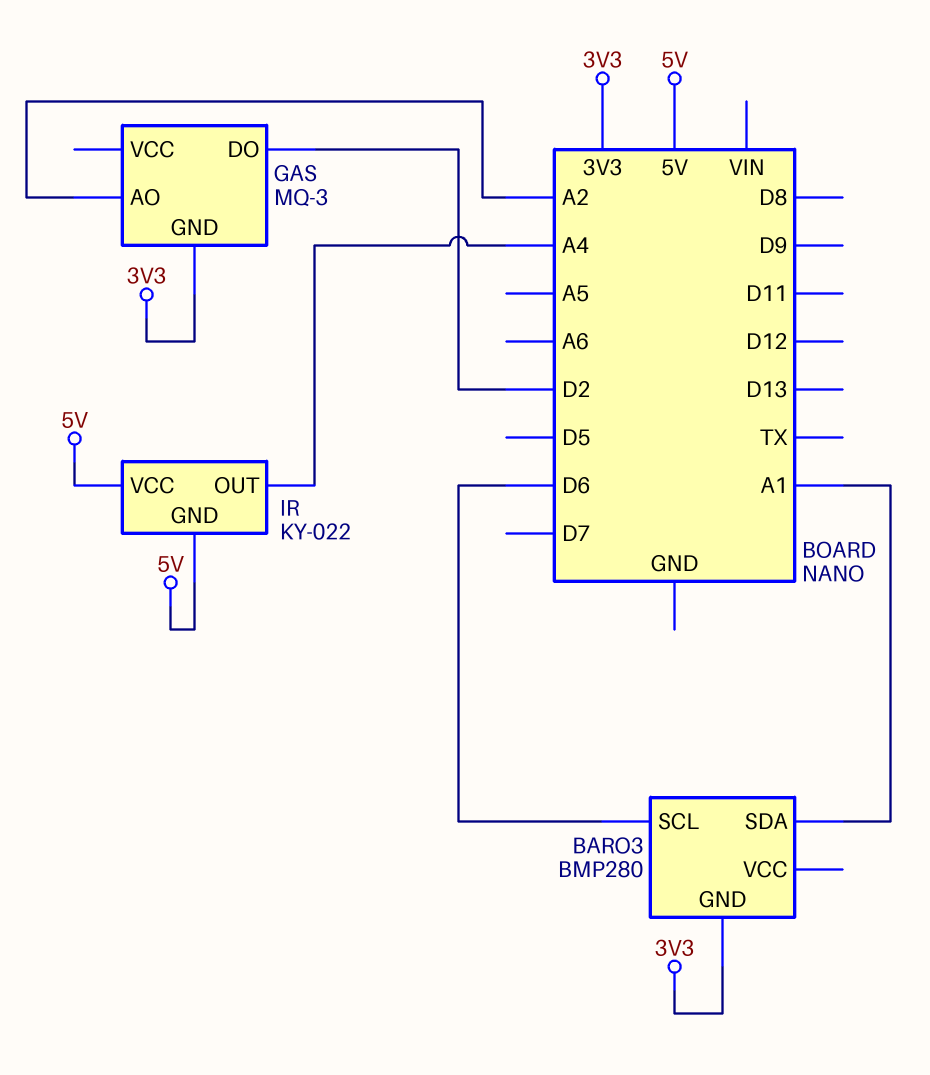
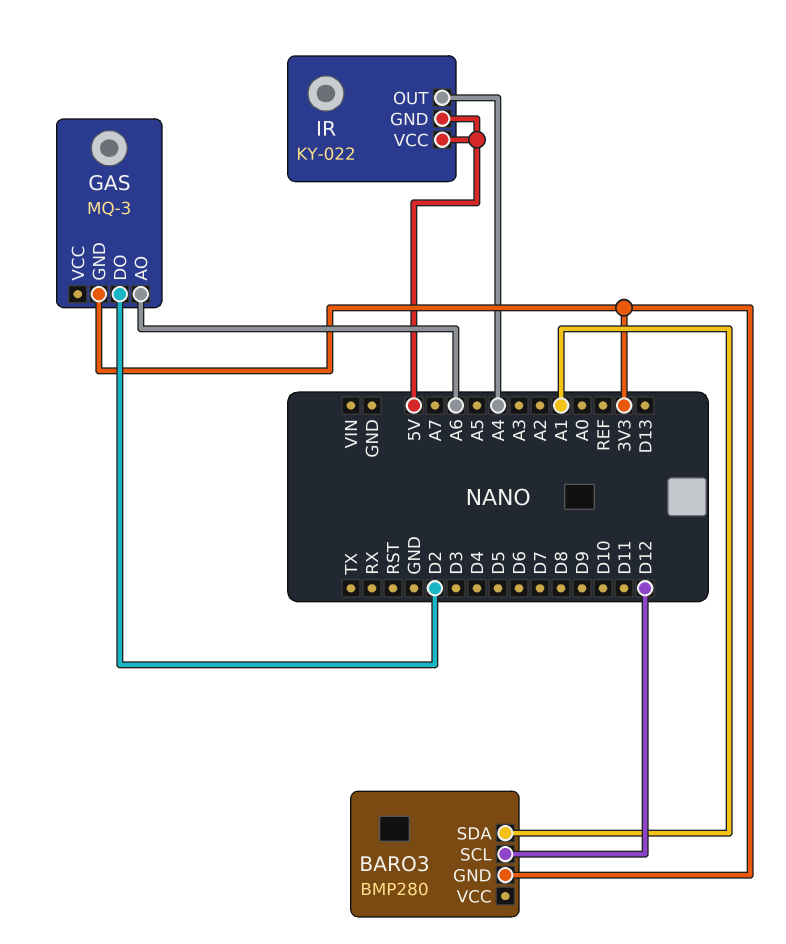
BARO3 pin SCL: D6 -> D12
GAS pin AO: A2 -> A6

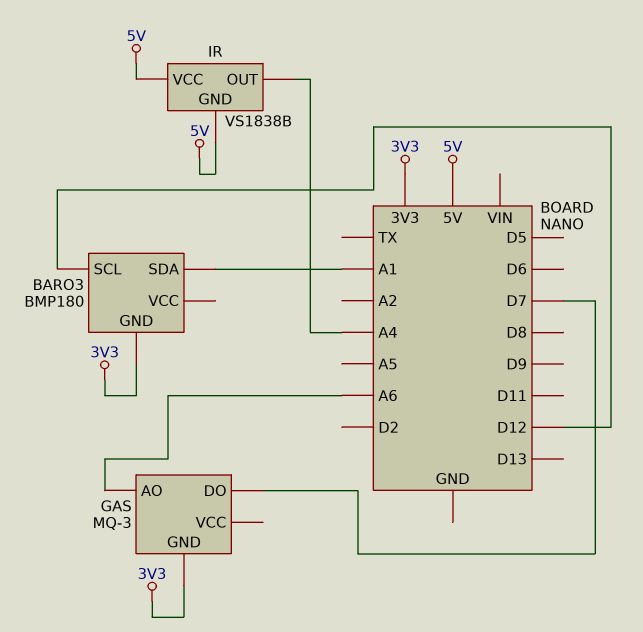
BARO3: BMP280 -> BMP180
GAS pin DO: D2 -> D7
IR: KY-022 -> VS1838B

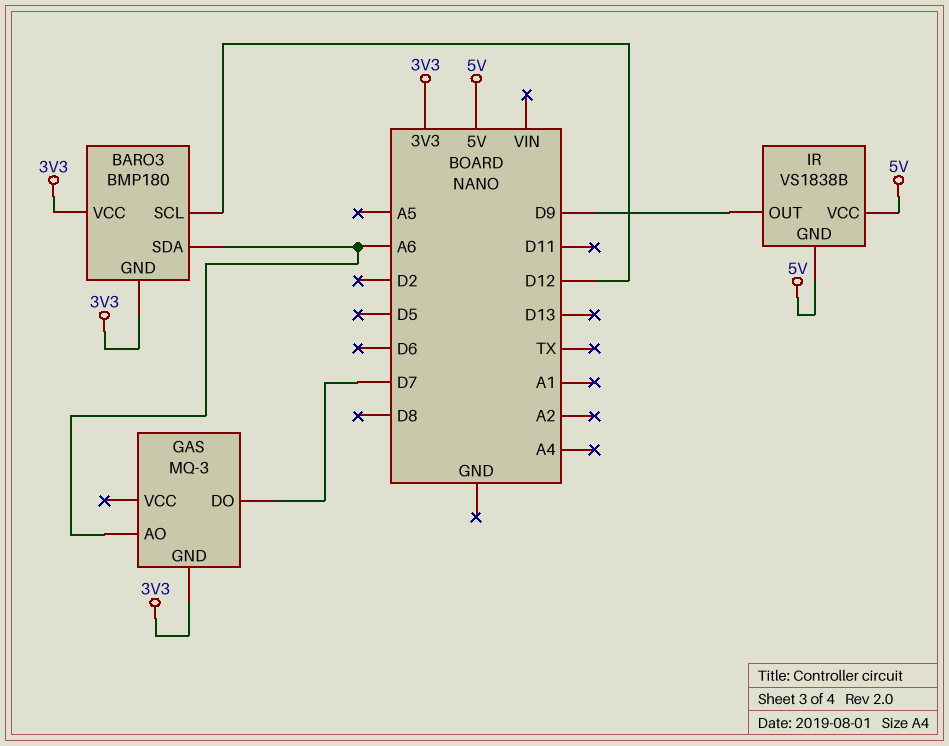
BARO3 pin SDA: A1 -> A6
BARO3 pin VCC: none -> 3V3
IR pin OUT: A4 -> D9

